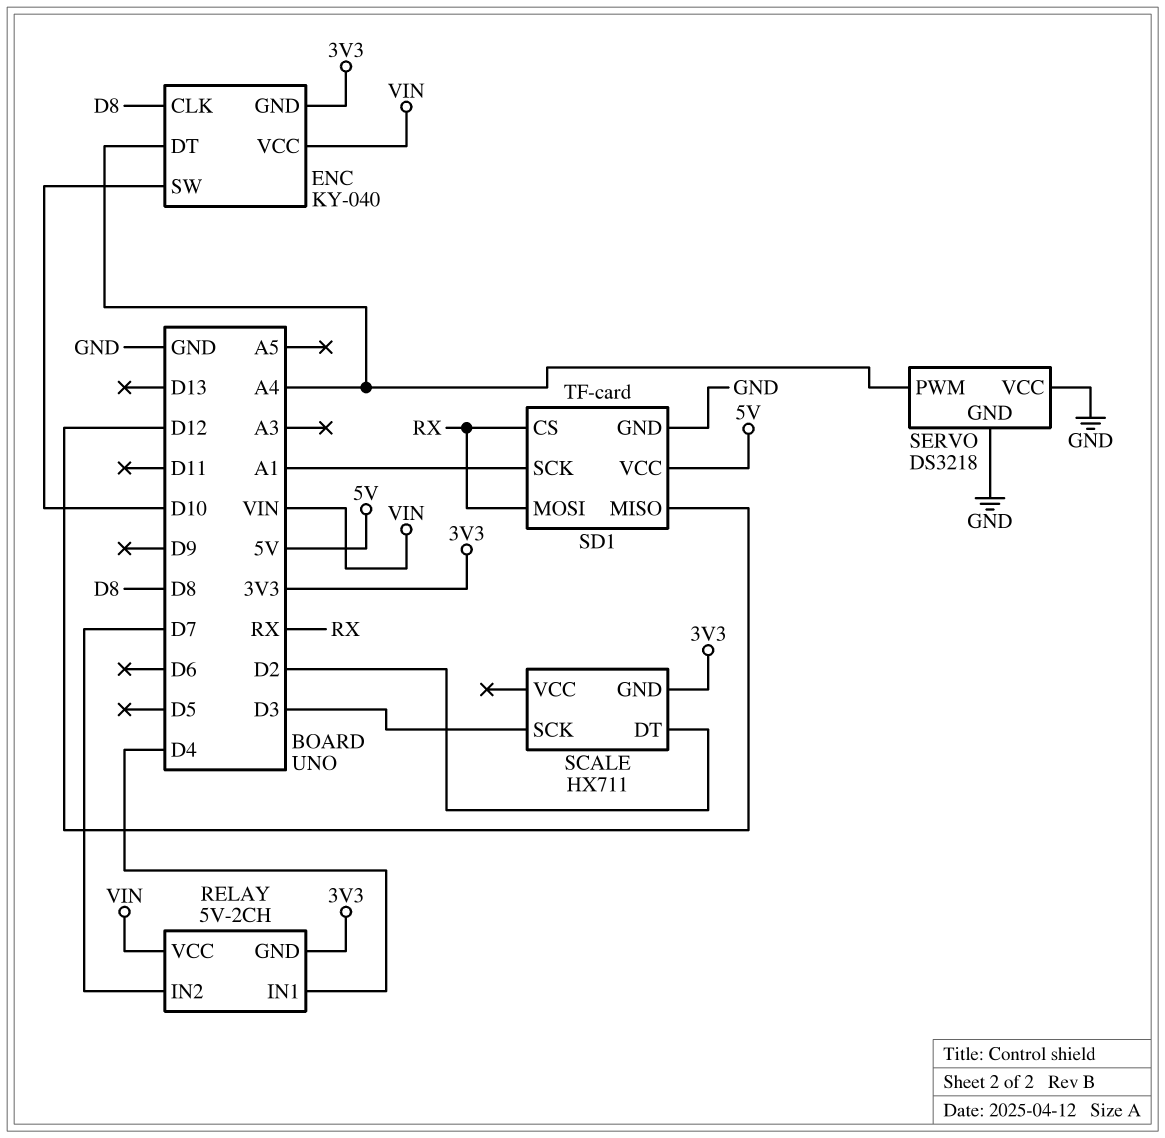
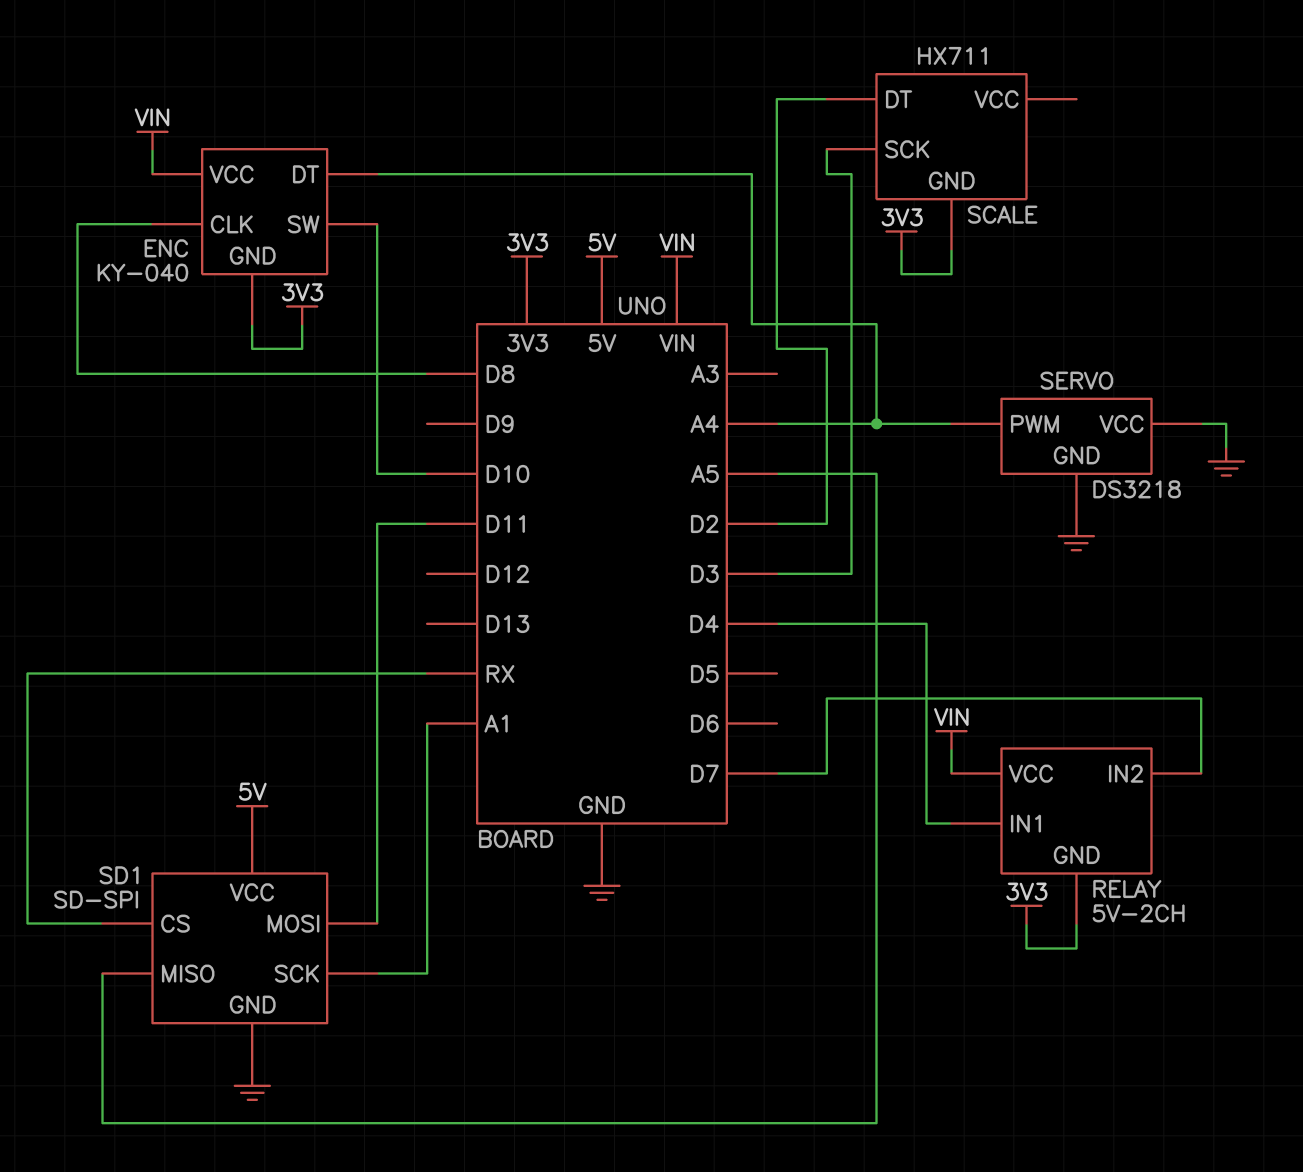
SD1: TF-card -> SD-SPI
SD1 pin MISO: D12 -> A5
SD1 pin MOSI: RX -> D11

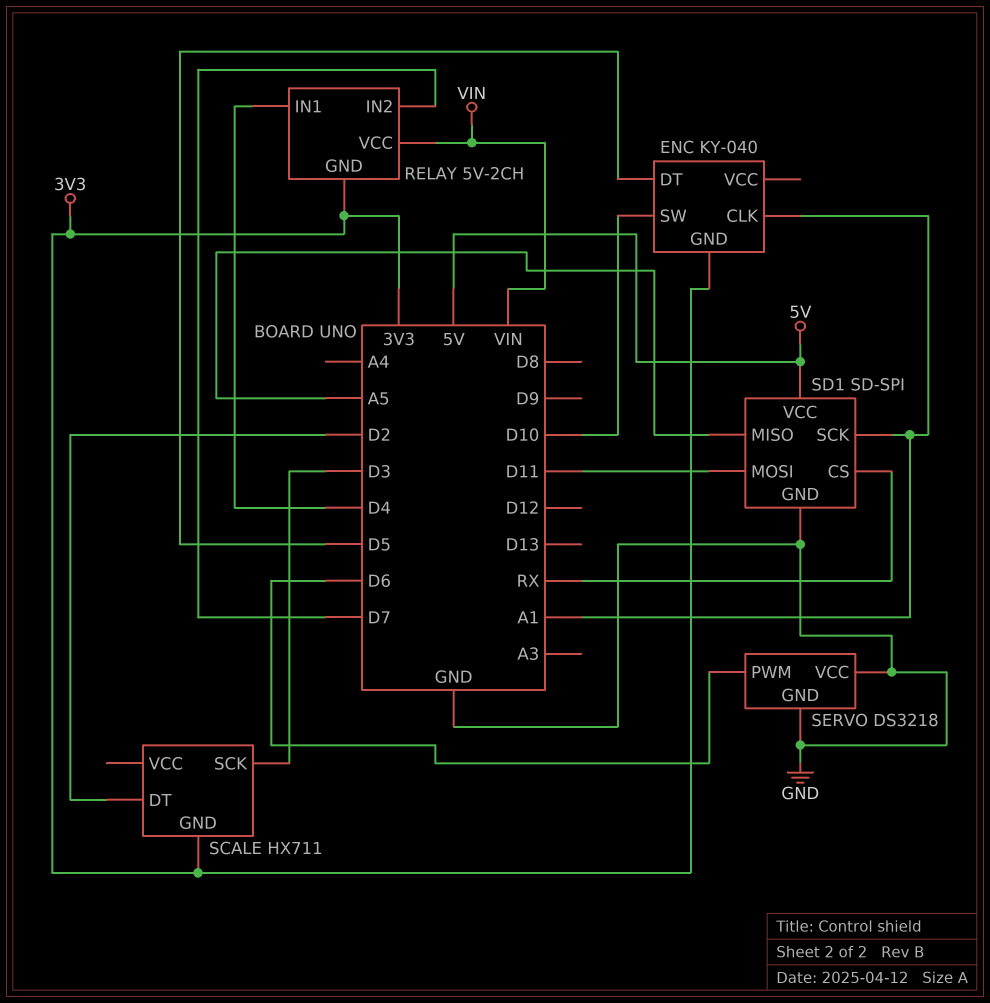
ENC pin CLK: D8 -> A1
ENC pin DT: A4 -> D5
ENC pin VCC: VIN -> none
SERVO pin PWM: A4 -> D6

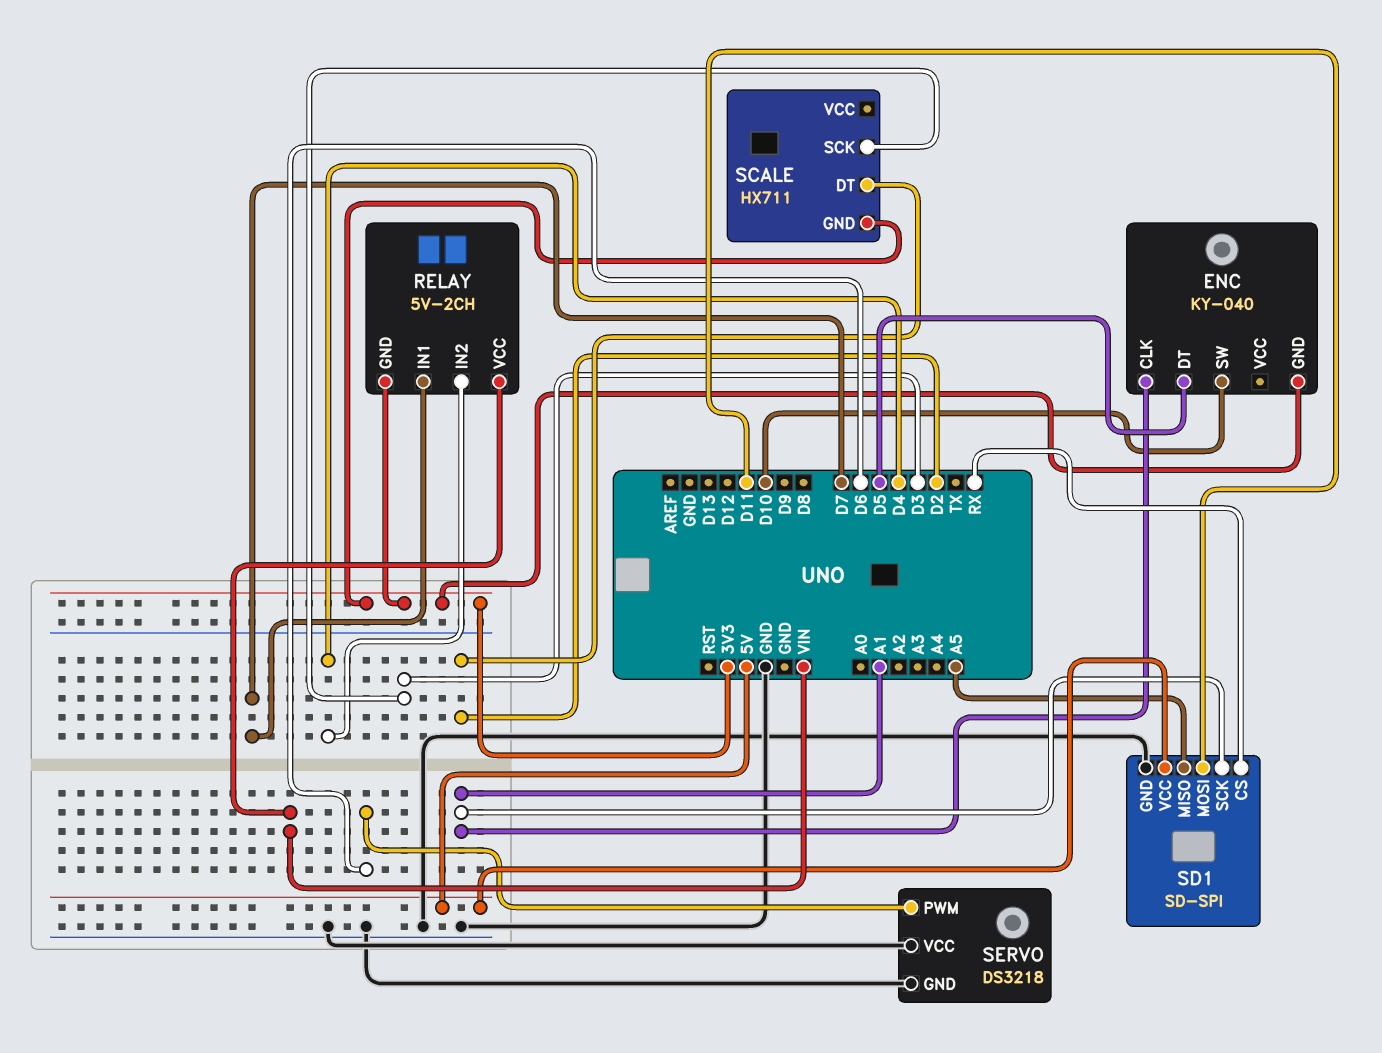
RELAY pin IN1: D4 -> D7
RELAY pin IN2: D7 -> D4

